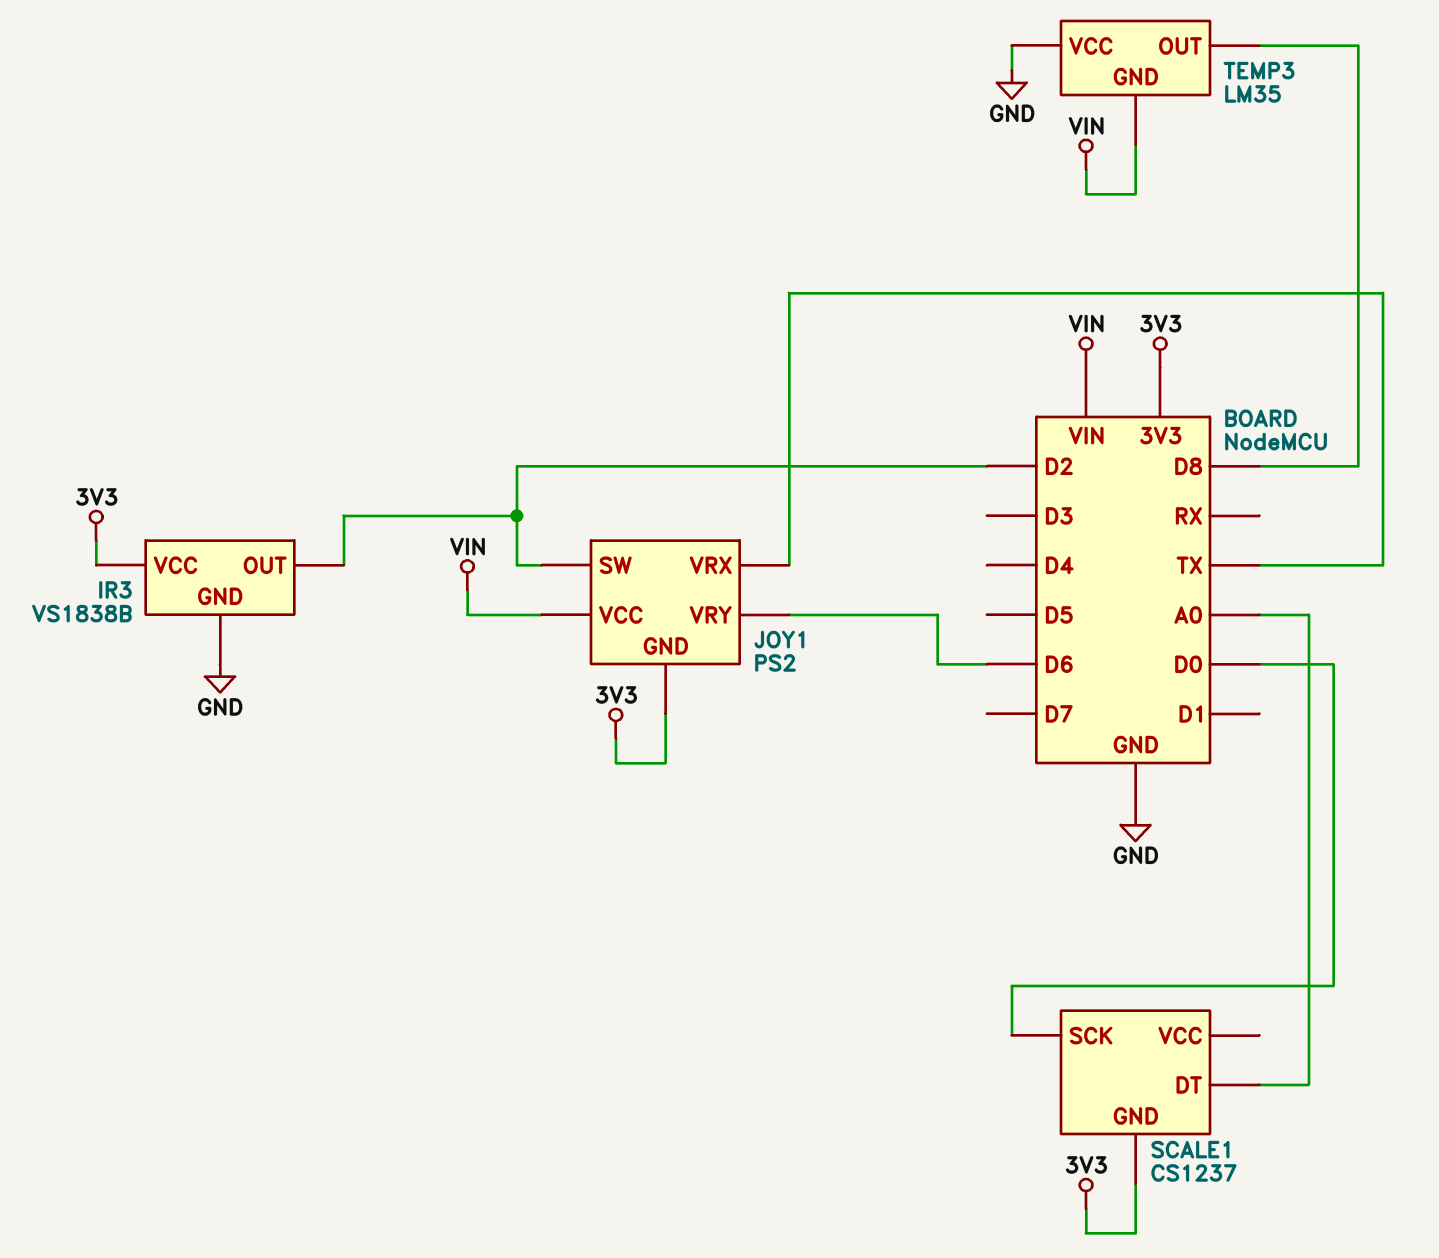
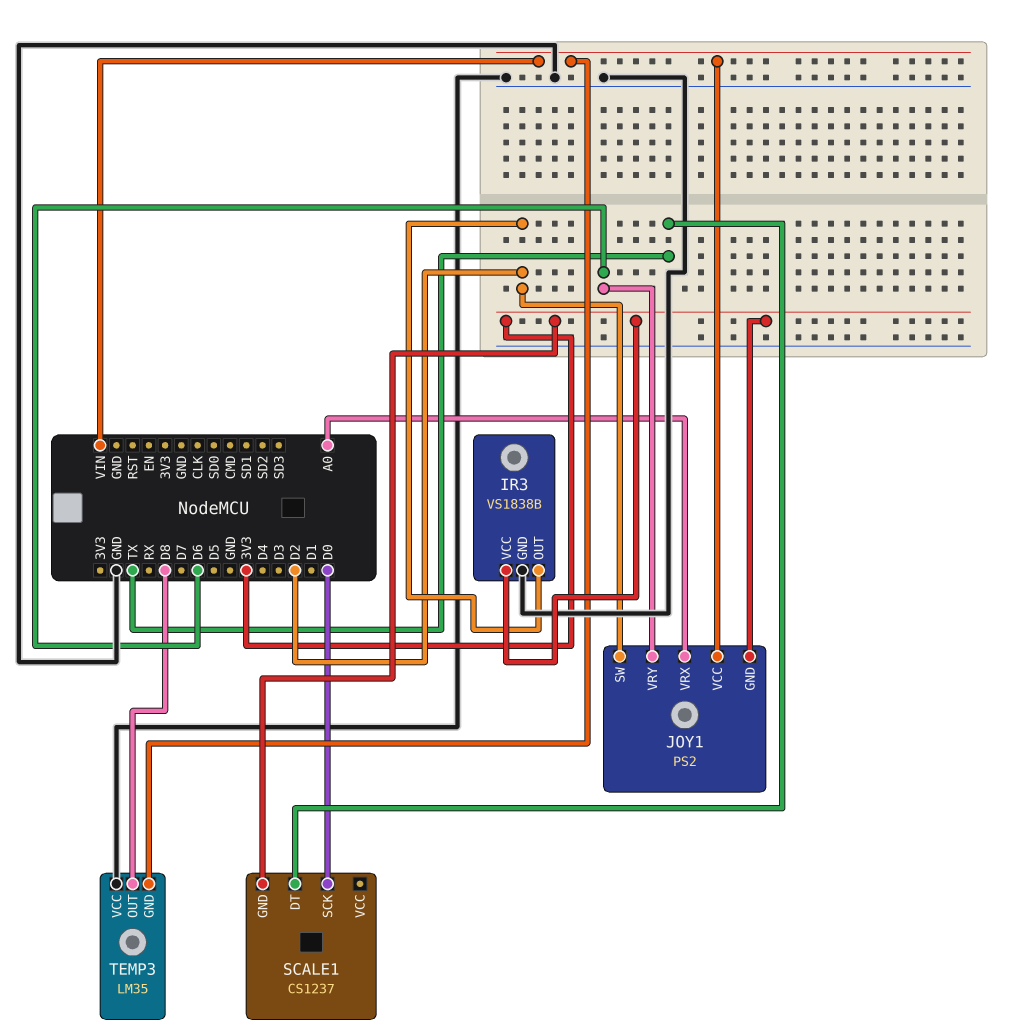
JOY1 pin VRX: TX -> A0
SCALE1 pin DT: A0 -> TX

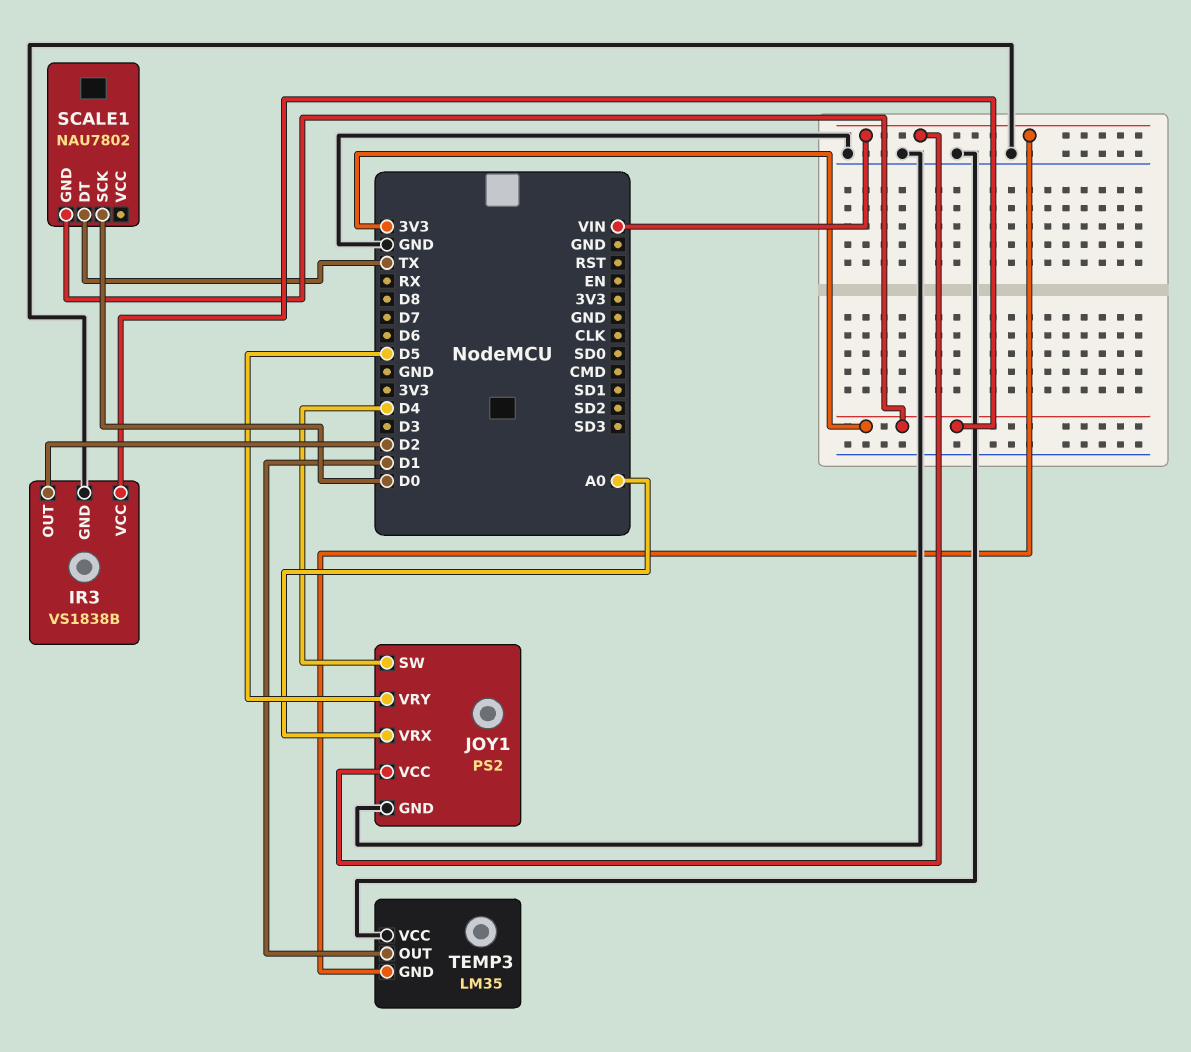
JOY1 pin GND: 3V3 -> GND
JOY1 pin SW: D2 -> D4
JOY1 pin VRY: D6 -> D5
SCALE1: CS1237 -> NAU7802
TEMP3 pin OUT: D8 -> D1

